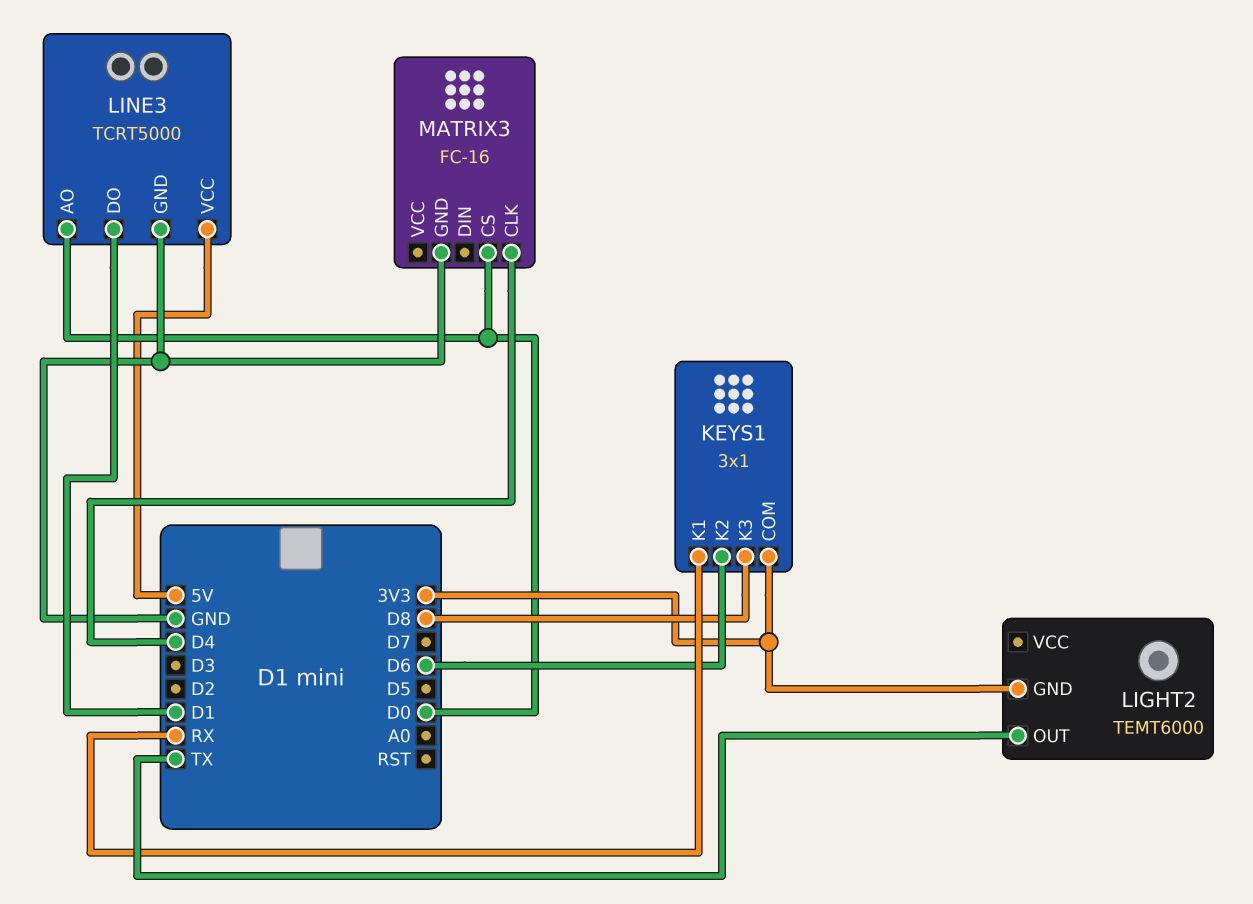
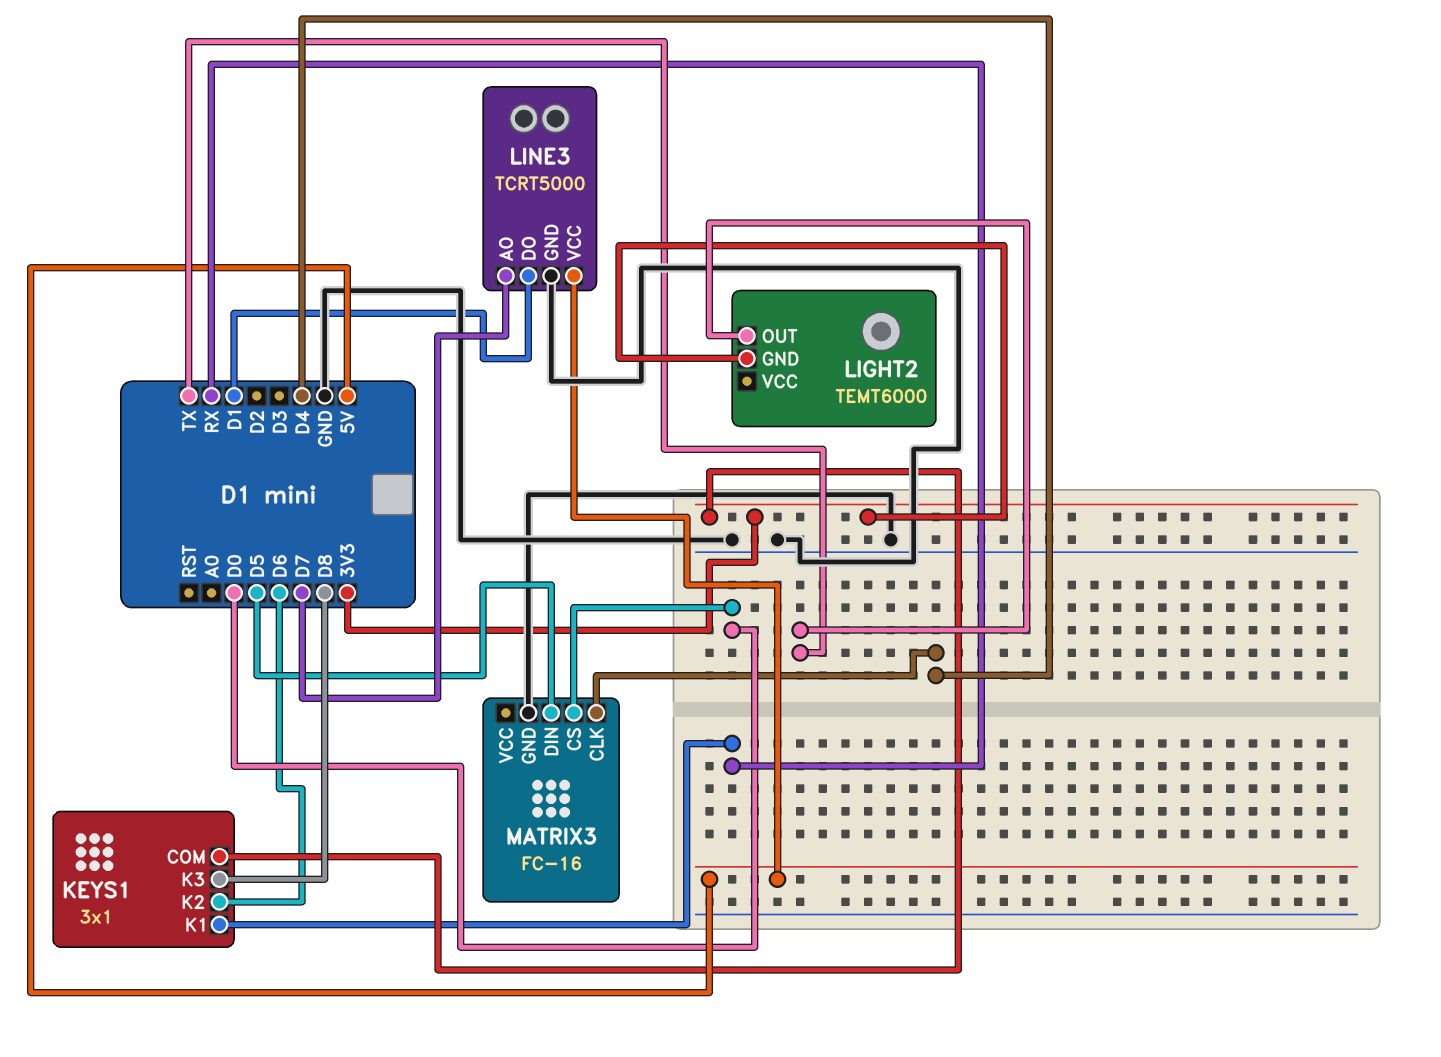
LINE3 pin AO: D0 -> D7
MATRIX3 pin DIN: none -> D5

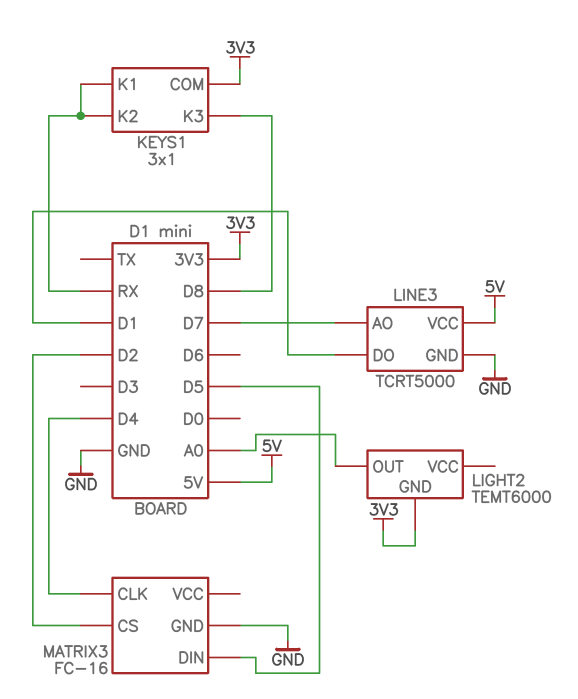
KEYS1 pin K2: D6 -> RX
LIGHT2 pin OUT: TX -> A0
MATRIX3 pin CS: D0 -> D2

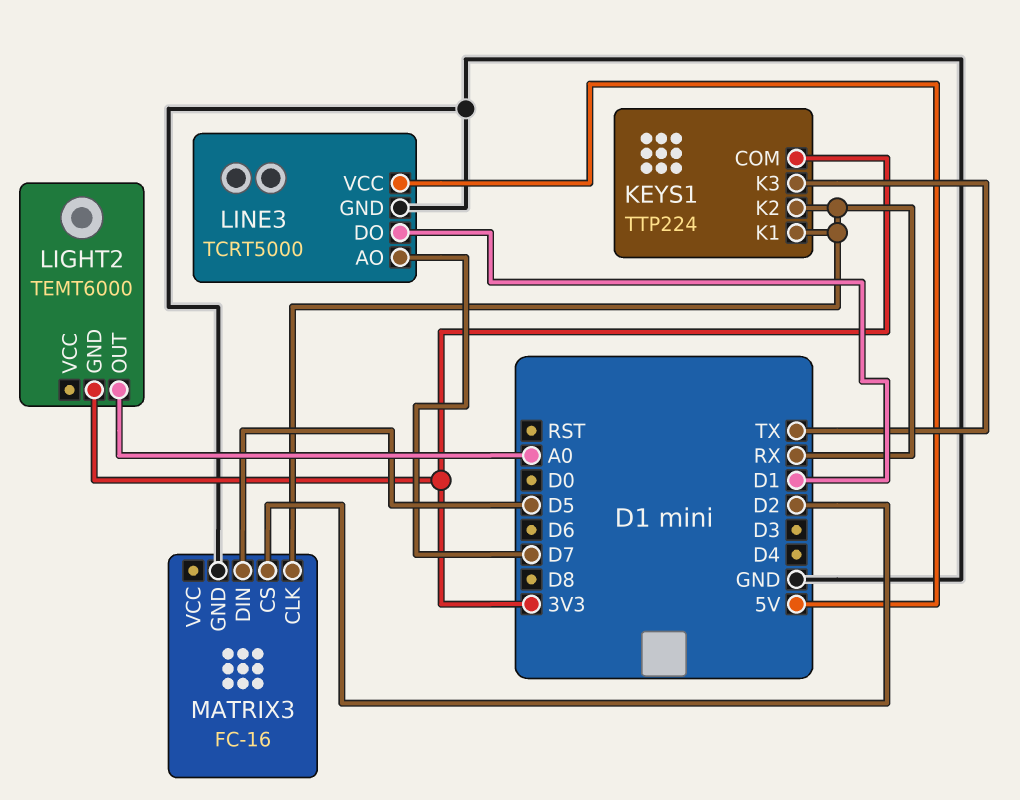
KEYS1: 3x1 -> TTP224
KEYS1 pin K3: D8 -> TX
MATRIX3 pin CLK: D4 -> RX

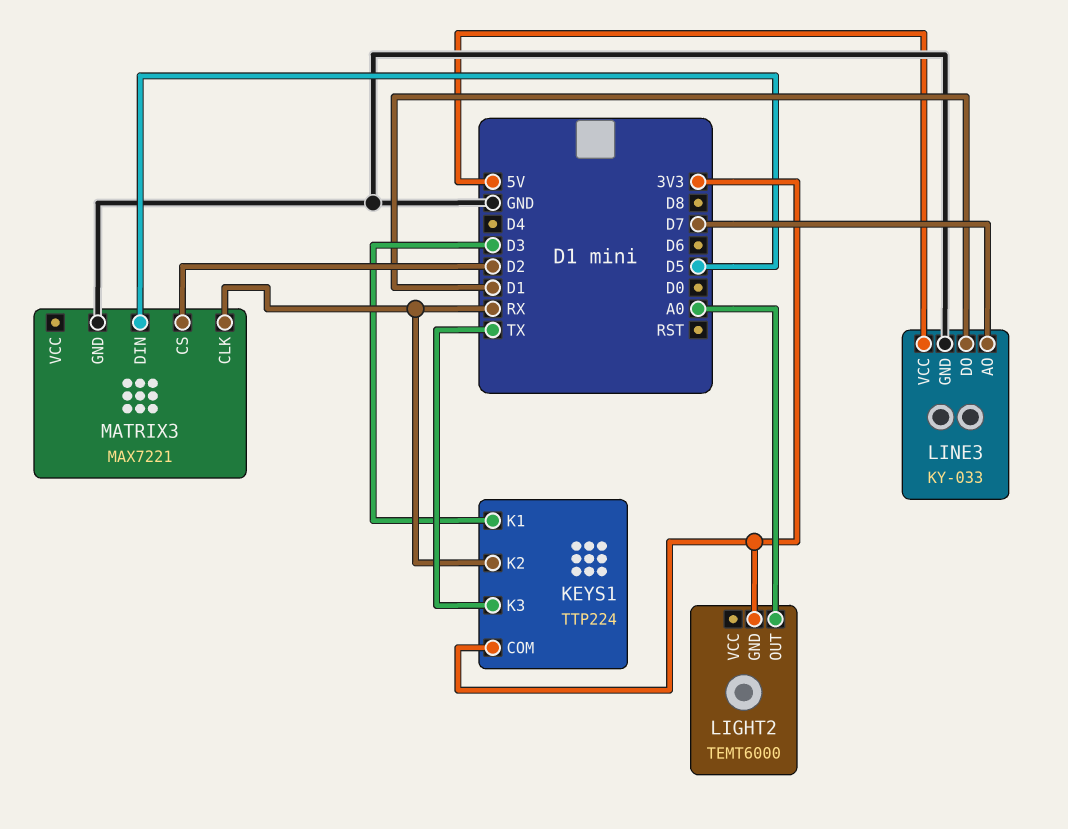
KEYS1 pin K1: RX -> D3
LINE3: TCRT5000 -> KY-033
MATRIX3: FC-16 -> MAX7221

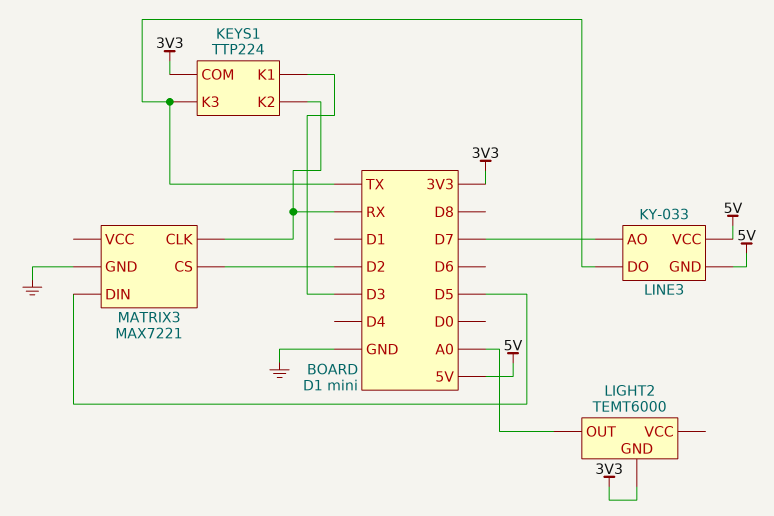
LINE3 pin DO: D1 -> TX
LINE3 pin GND: GND -> 5V

